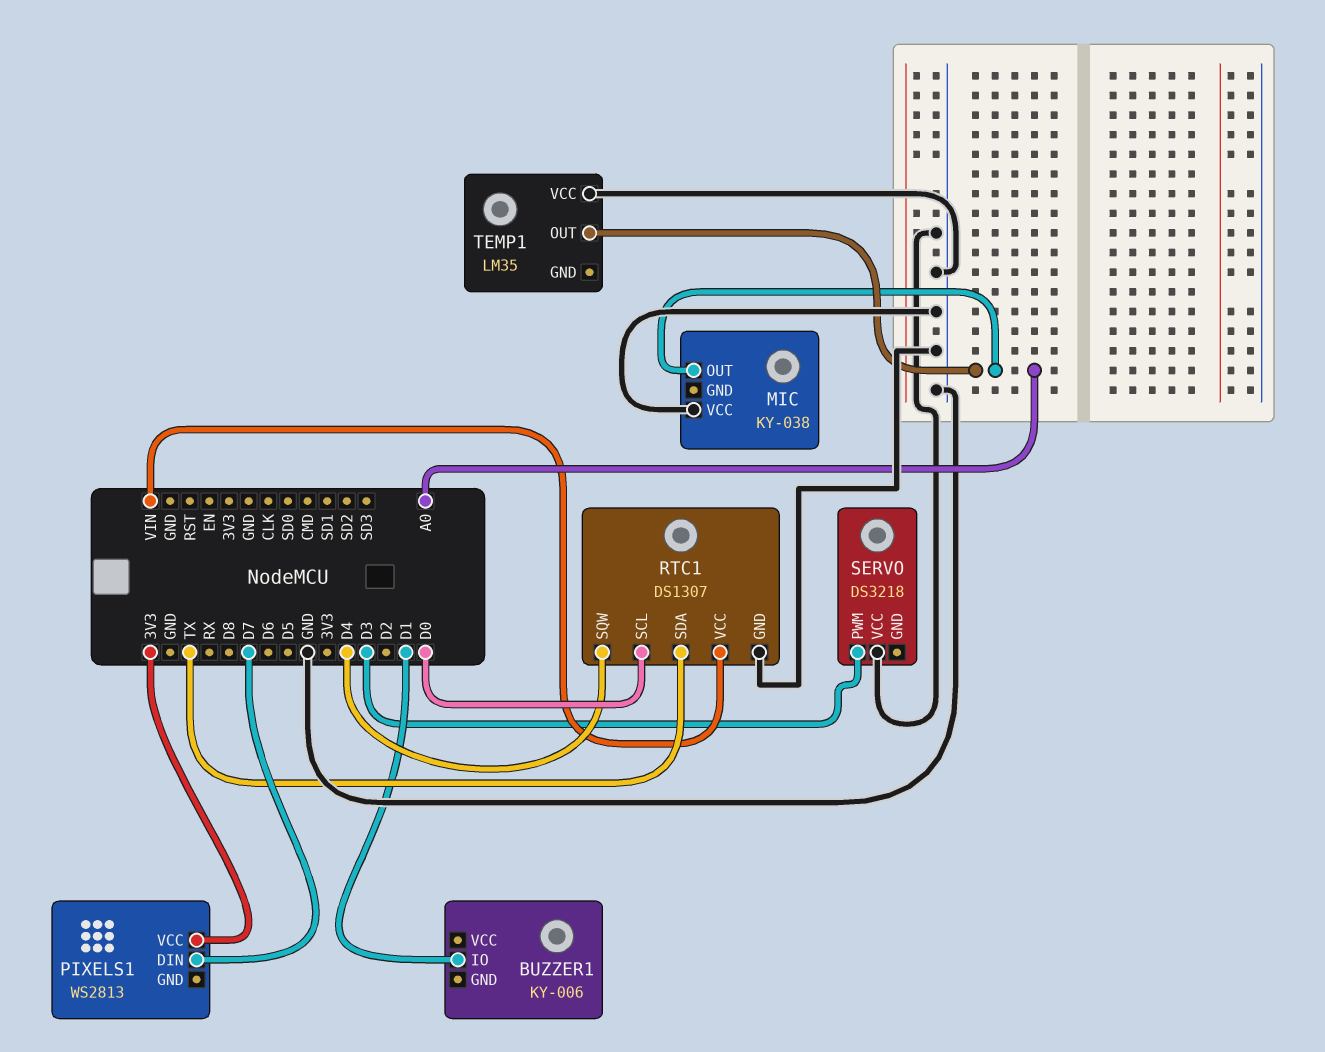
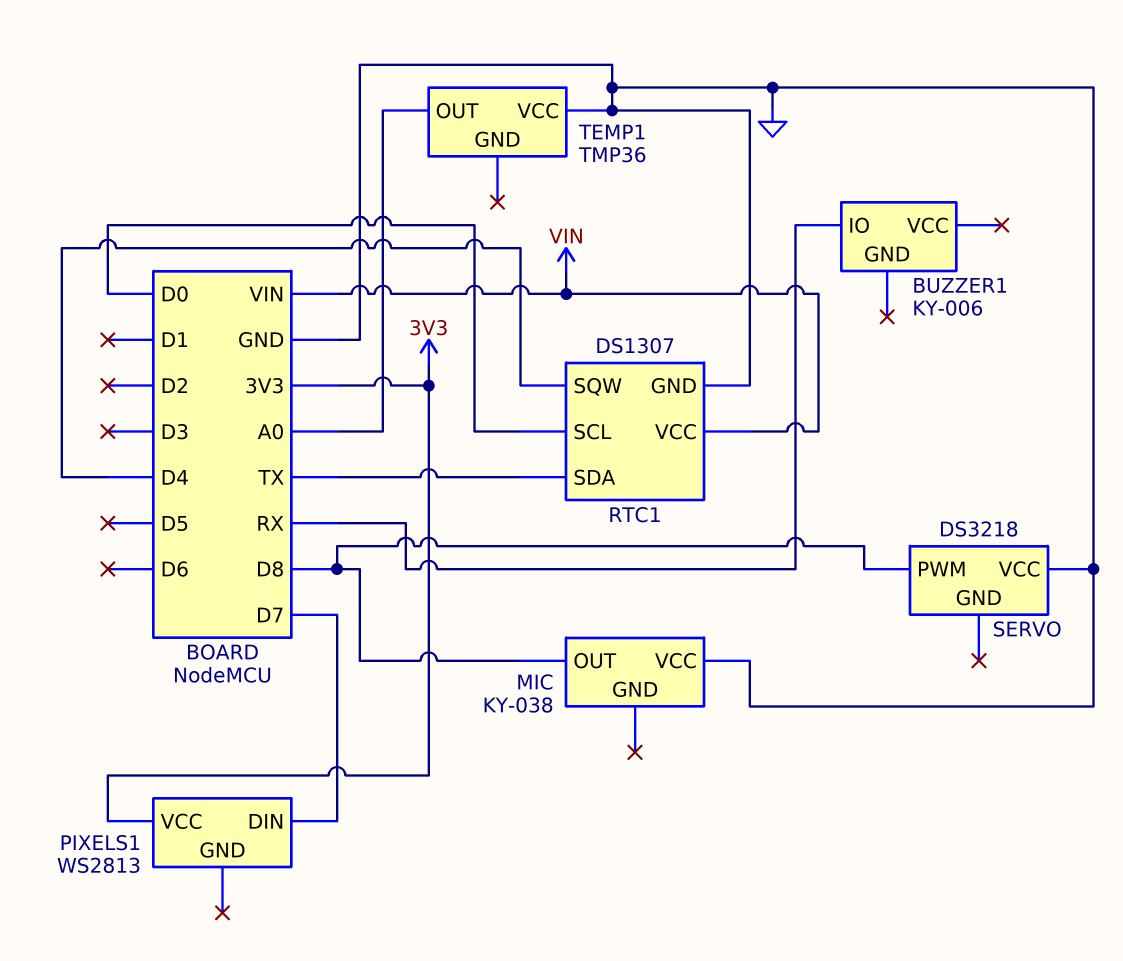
BUZZER1 pin IO: D1 -> RX
MIC pin OUT: A0 -> D8
SERVO pin PWM: D3 -> D8
TEMP1: LM35 -> TMP36

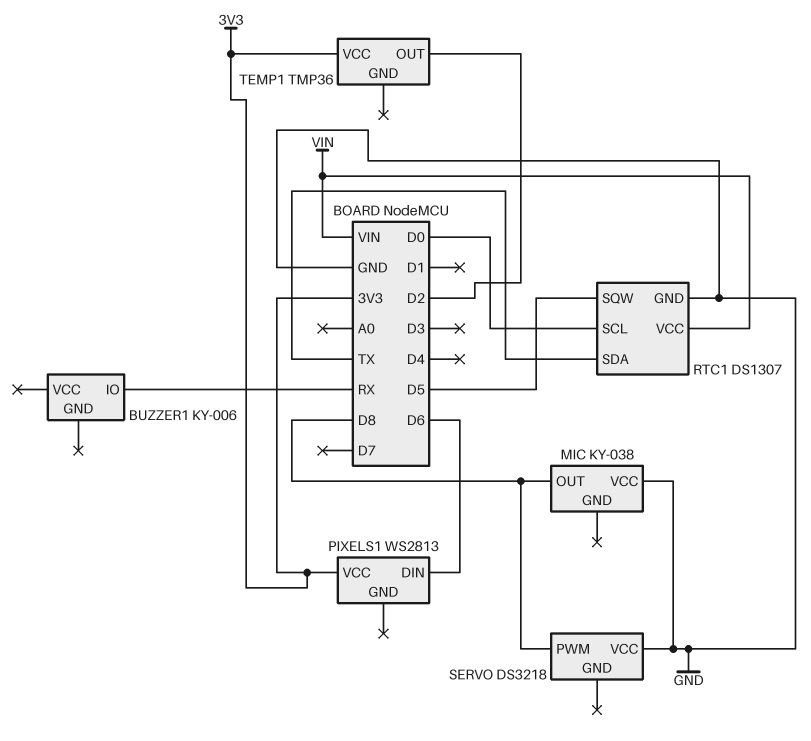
PIXELS1 pin DIN: D7 -> D6
RTC1 pin SQW: D4 -> D5
TEMP1 pin OUT: A0 -> D2
TEMP1 pin VCC: GND -> 3V3

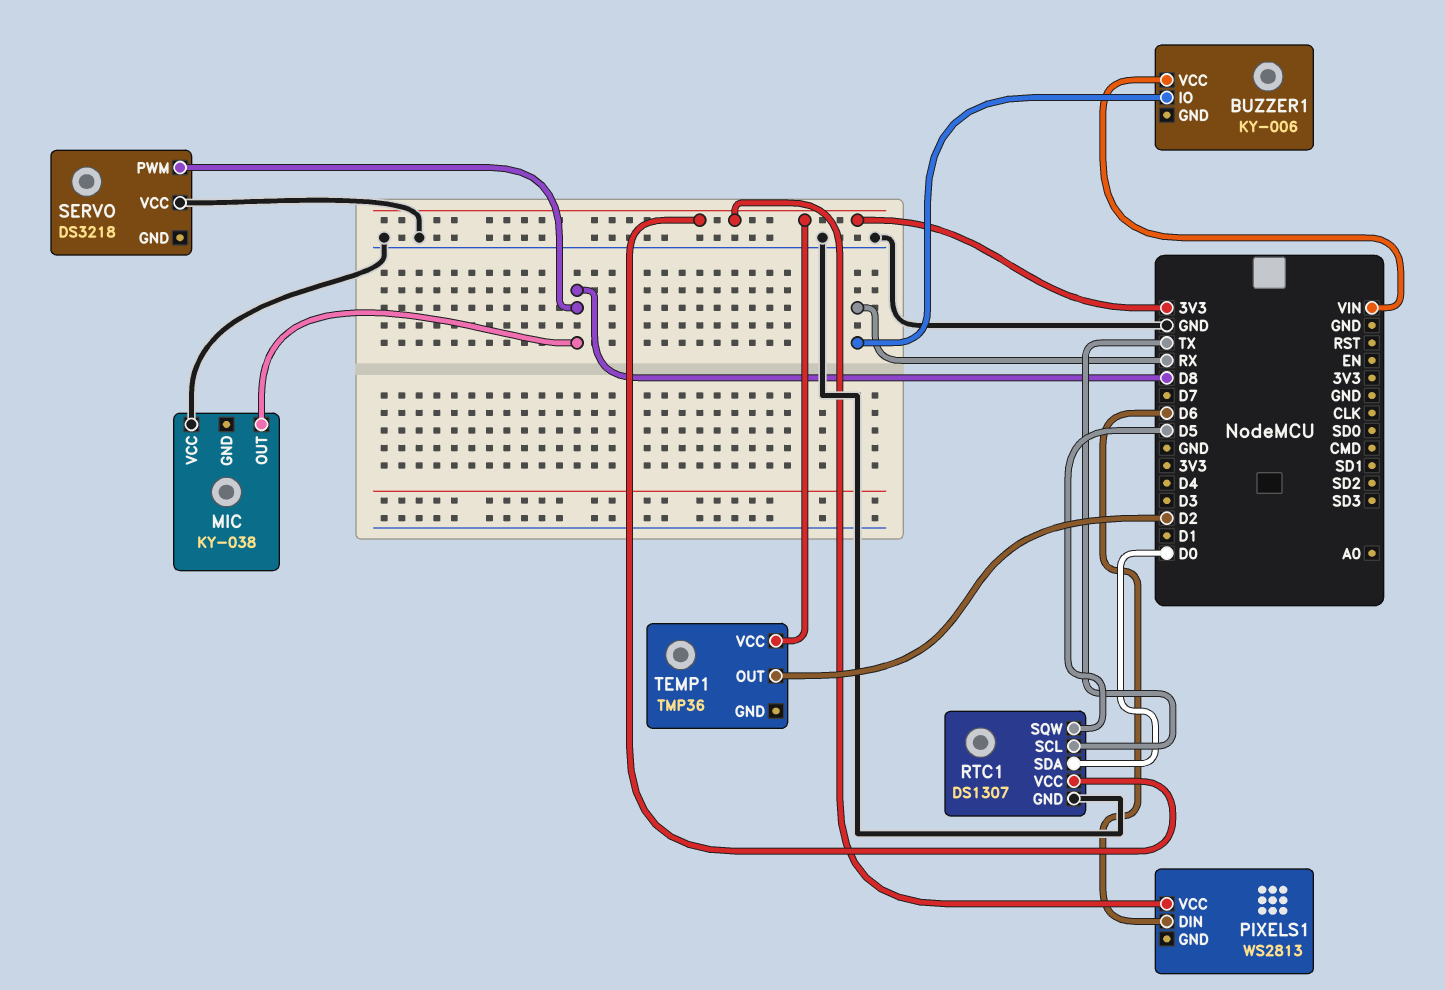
BUZZER1 pin VCC: none -> VIN
RTC1 pin SCL: D0 -> TX
RTC1 pin SDA: TX -> D0
RTC1 pin VCC: VIN -> 3V3

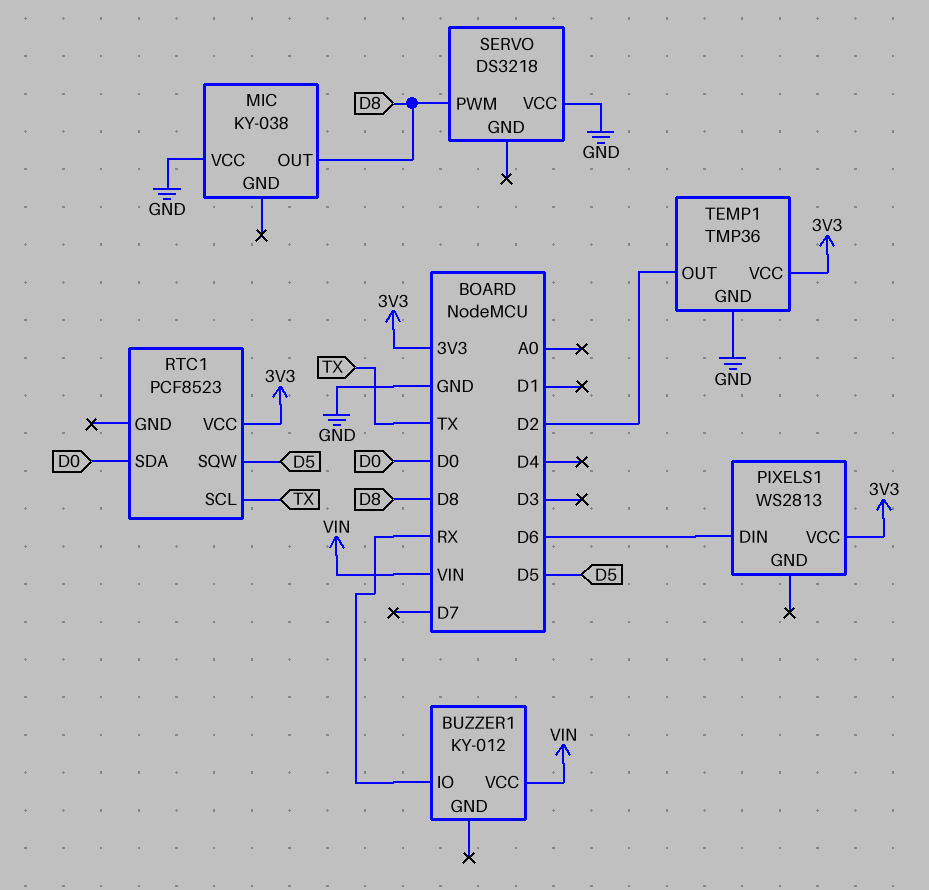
BUZZER1: KY-006 -> KY-012
RTC1: DS1307 -> PCF8523
RTC1 pin GND: GND -> none
TEMP1 pin GND: none -> GND

